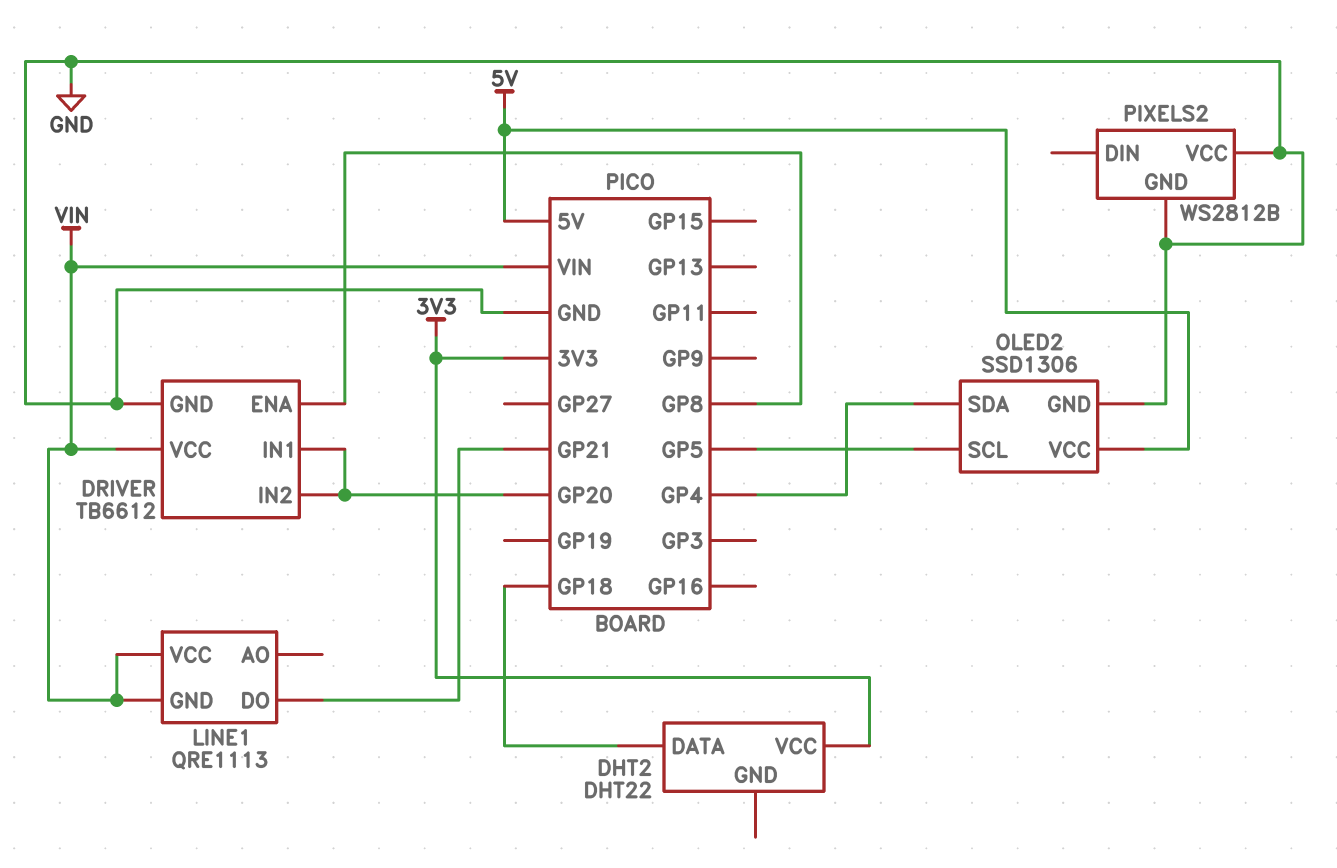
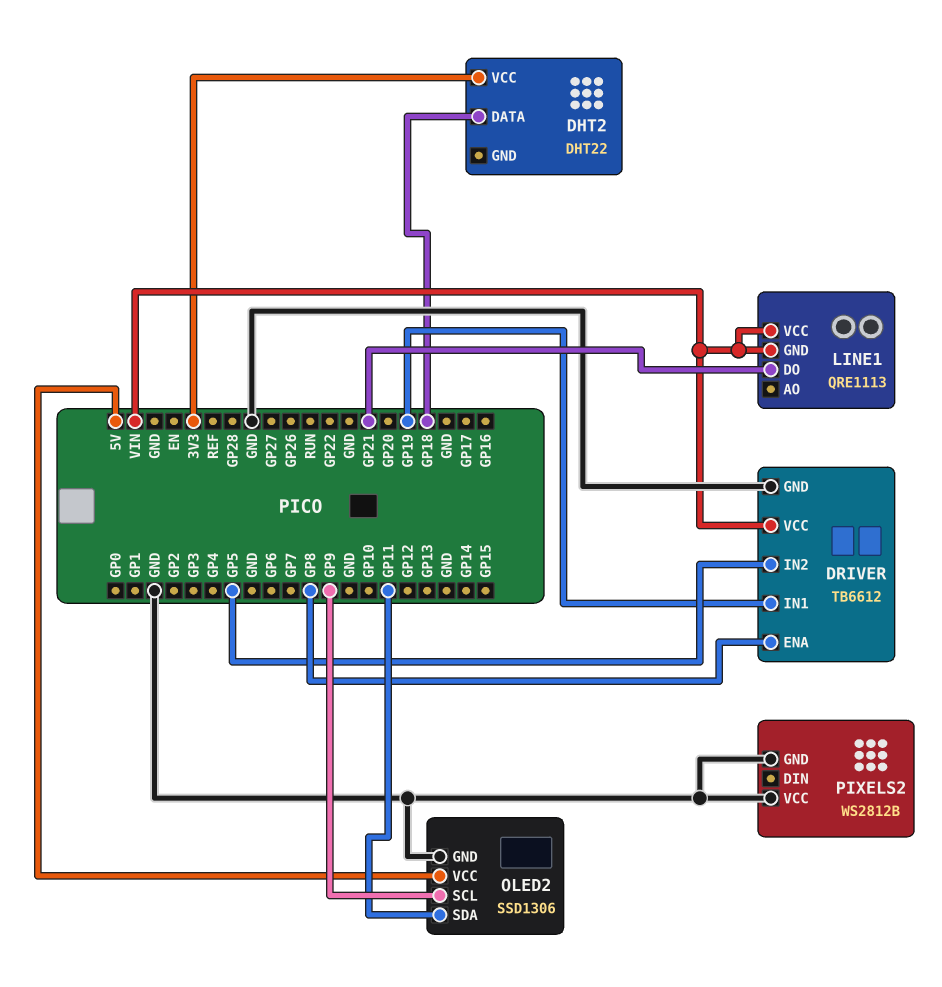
DRIVER pin IN1: GP20 -> GP19
DRIVER pin IN2: GP20 -> GP5
OLED2 pin SCL: GP5 -> GP9
OLED2 pin SDA: GP4 -> GP11

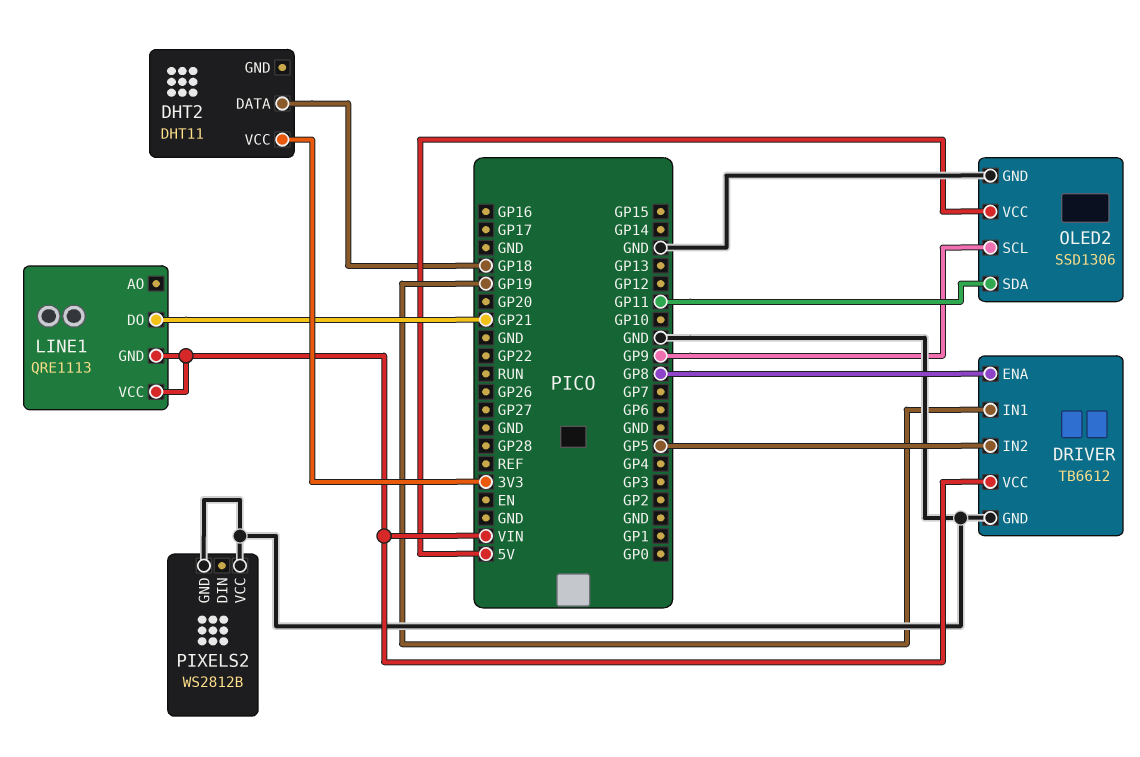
DHT2: DHT22 -> DHT11

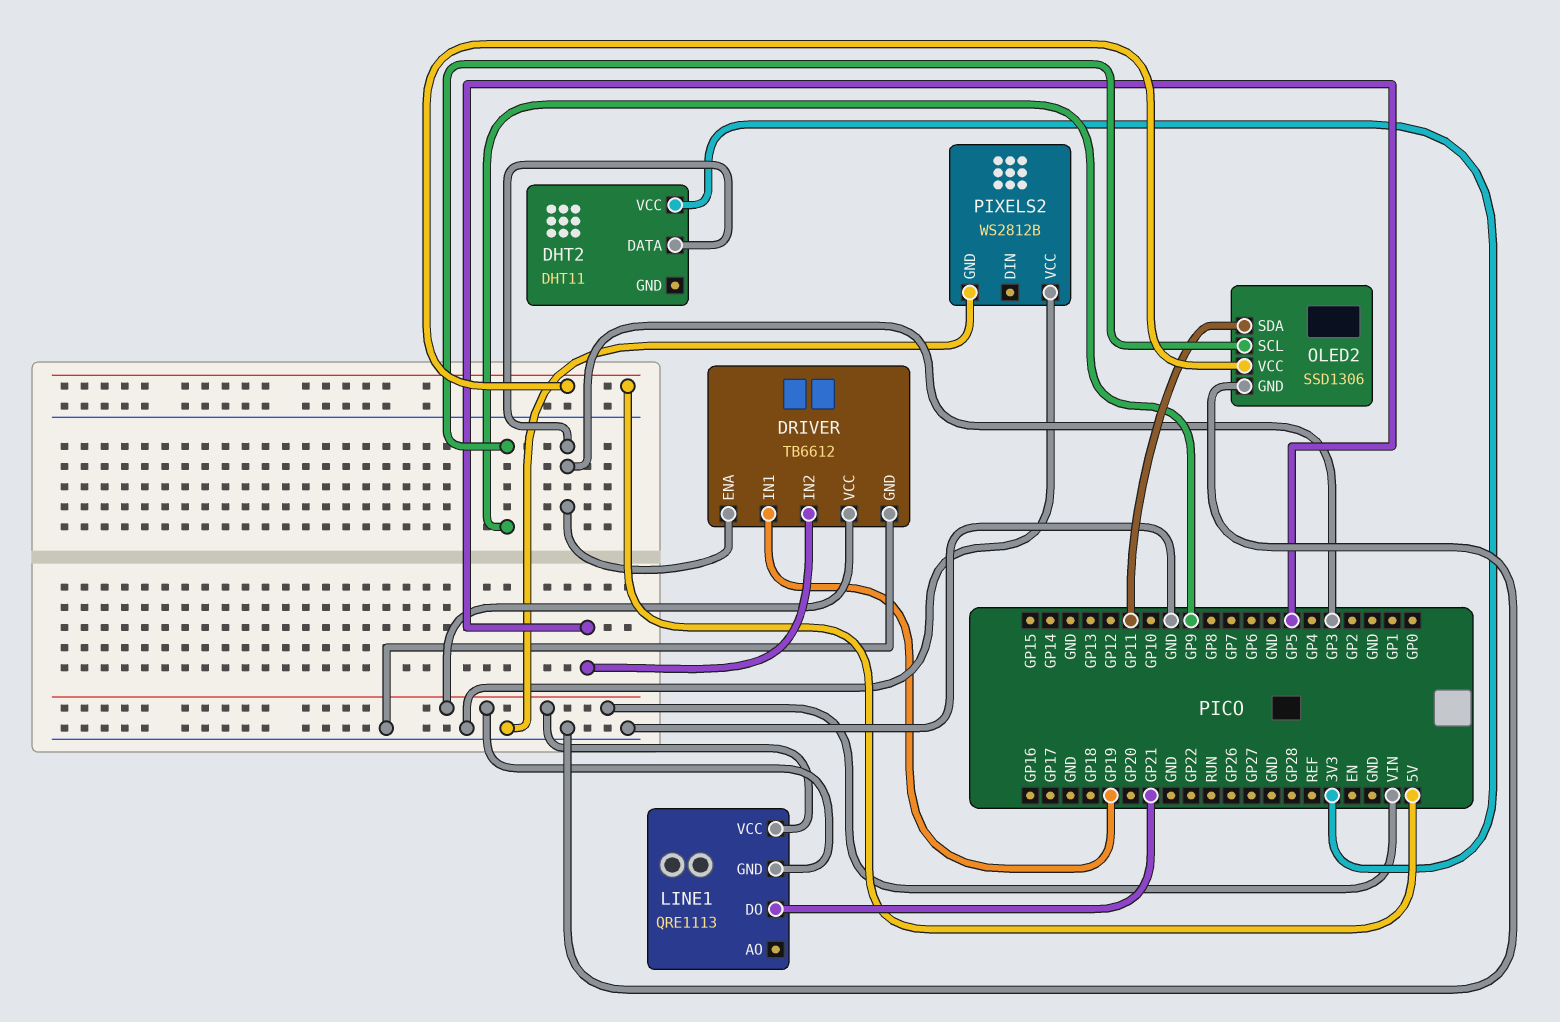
DHT2 pin DATA: GP18 -> GP3
DRIVER pin ENA: GP8 -> GP3

